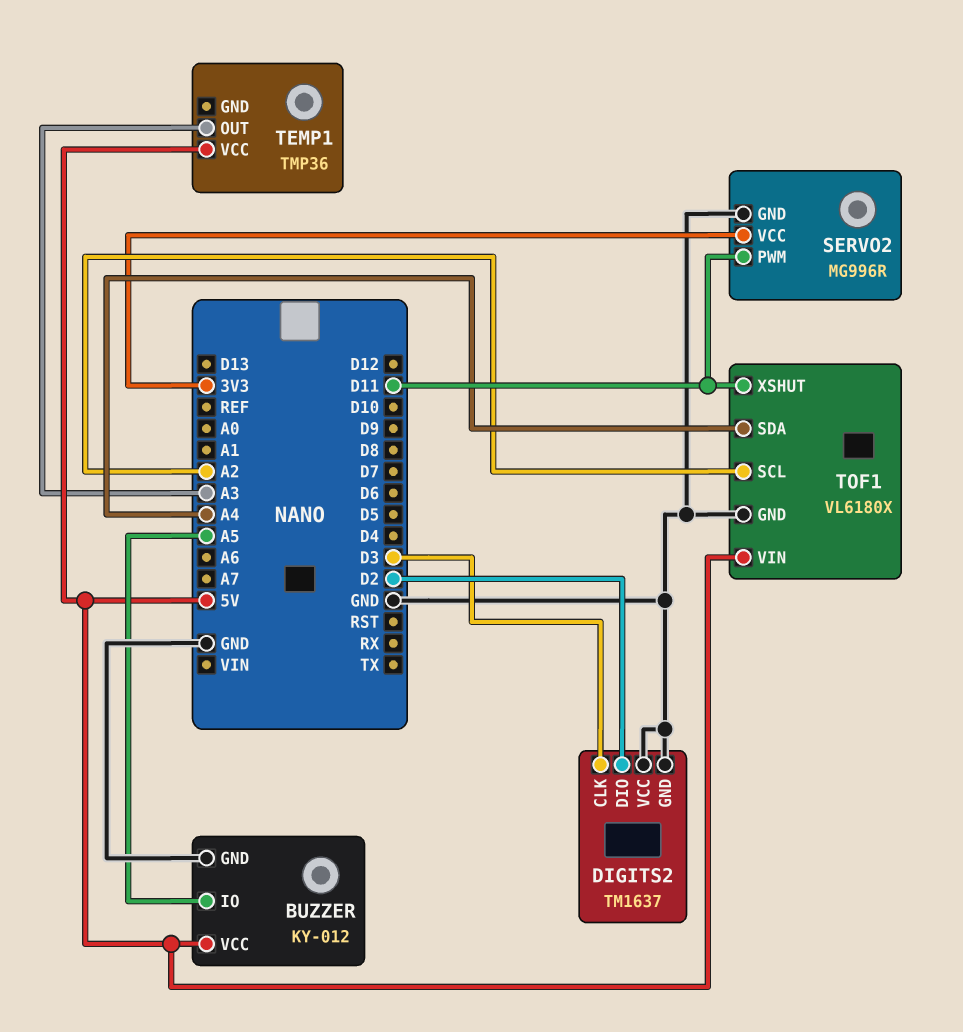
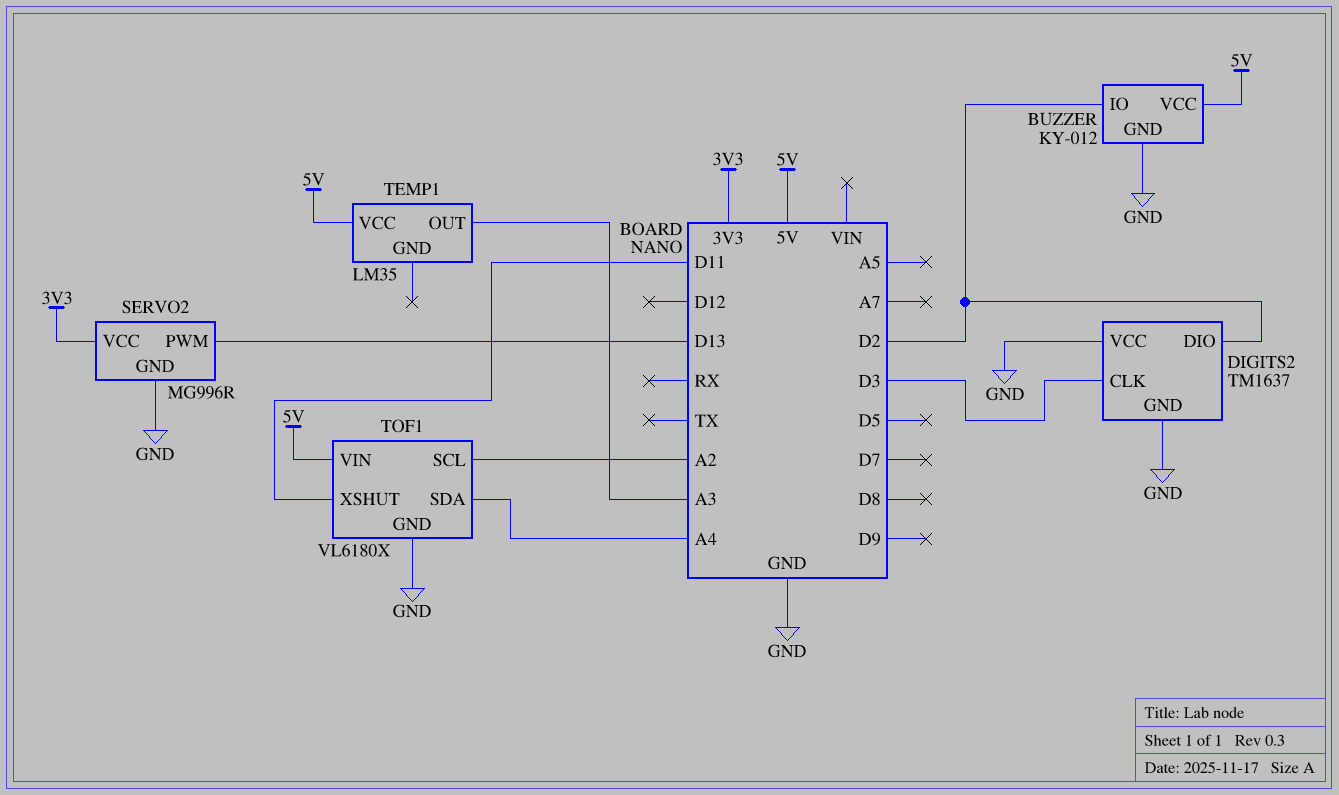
BUZZER pin IO: A5 -> D2
SERVO2 pin PWM: D11 -> D13
TEMP1: TMP36 -> LM35

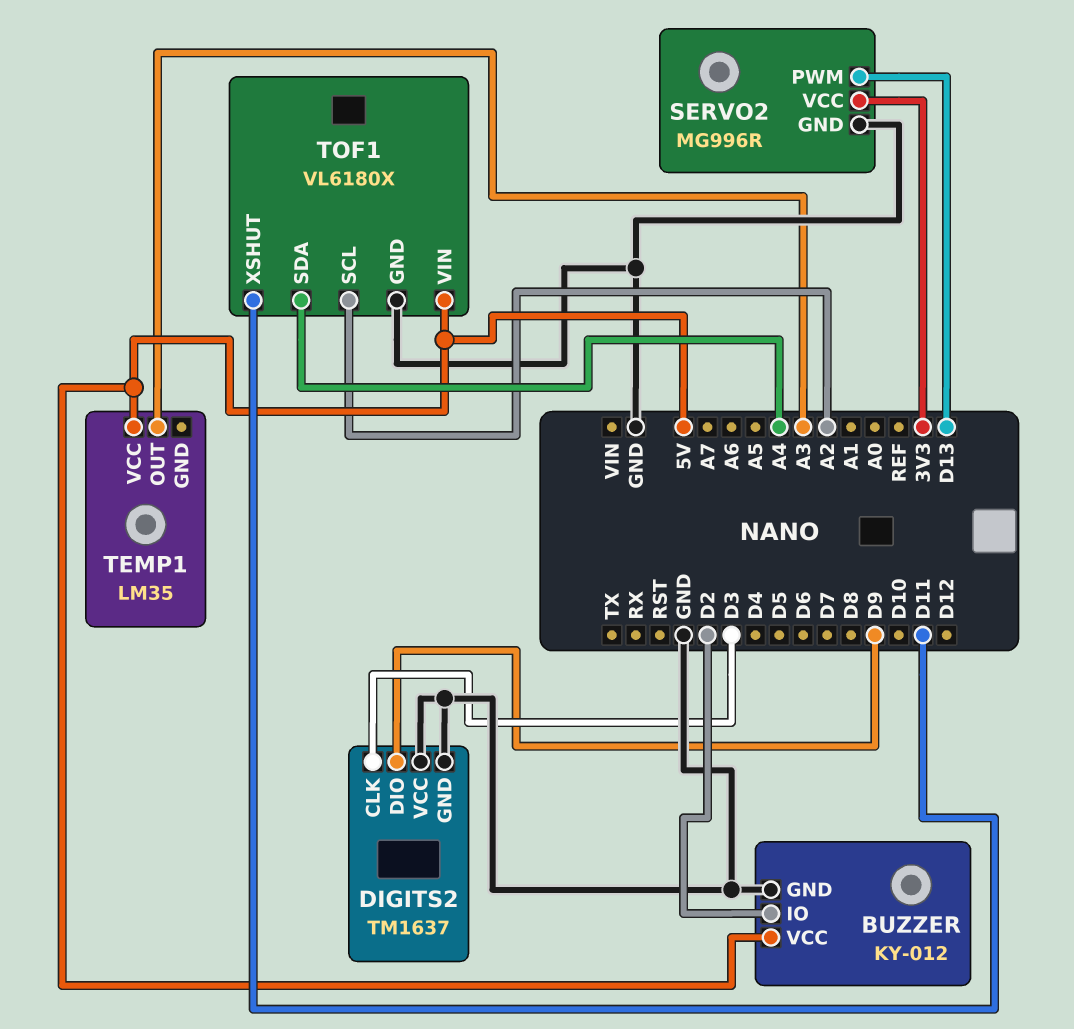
DIGITS2 pin DIO: D2 -> D9

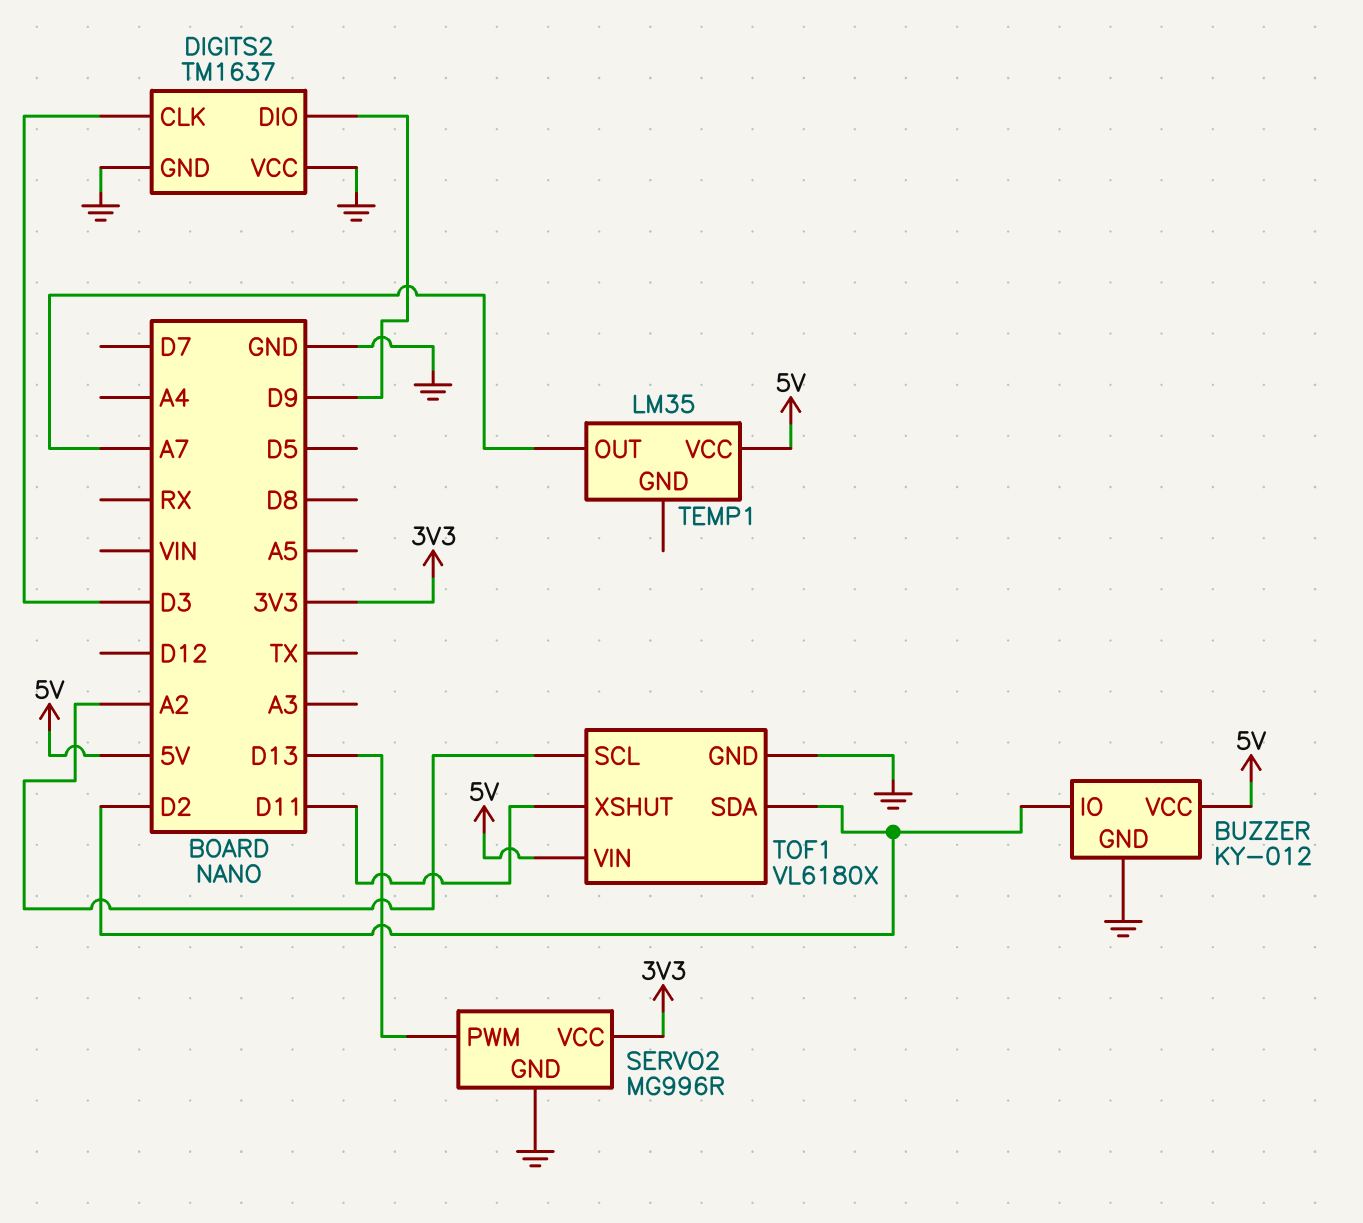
TEMP1 pin OUT: A3 -> A7
TOF1 pin SDA: A4 -> D2

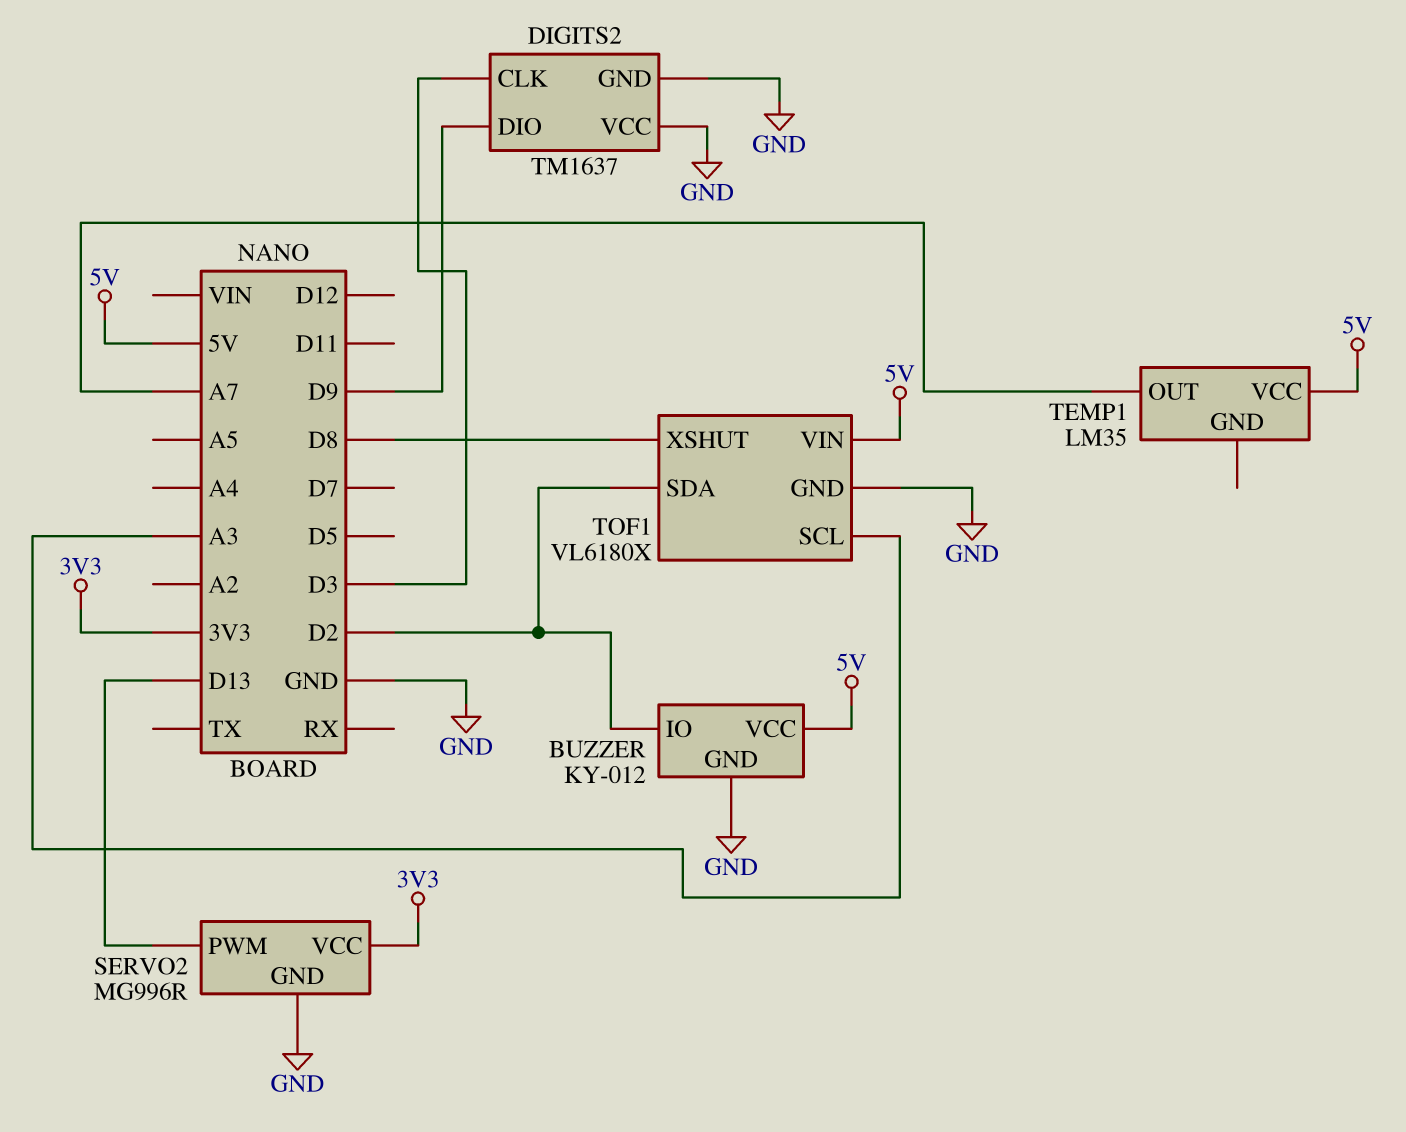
TOF1 pin SCL: A2 -> A3
TOF1 pin XSHUT: D11 -> D8

